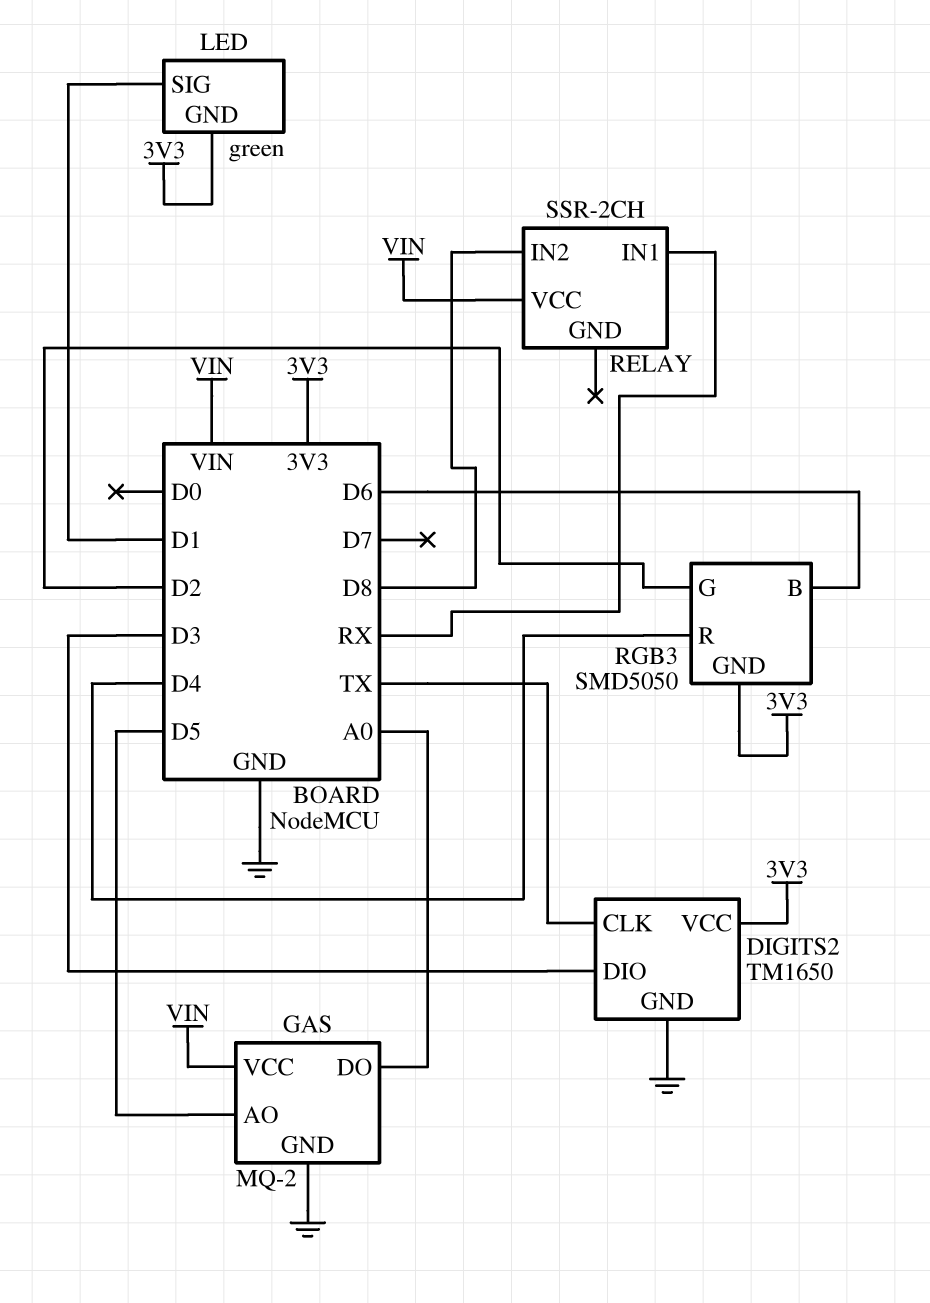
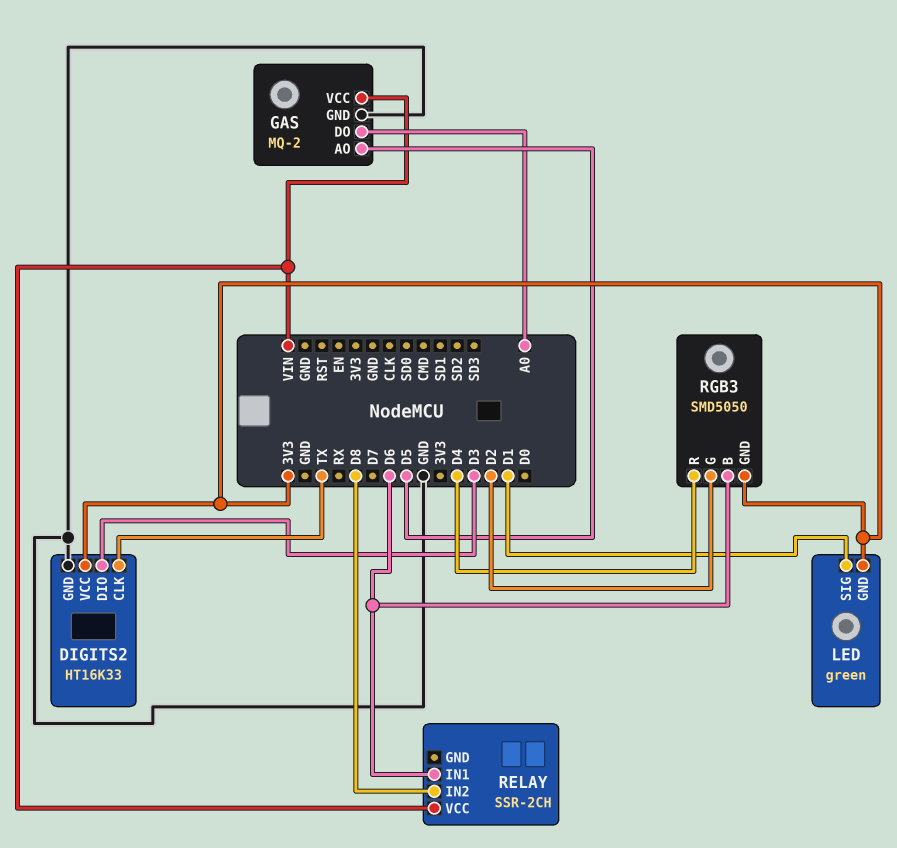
DIGITS2: TM1650 -> HT16K33
RELAY pin IN1: RX -> D6

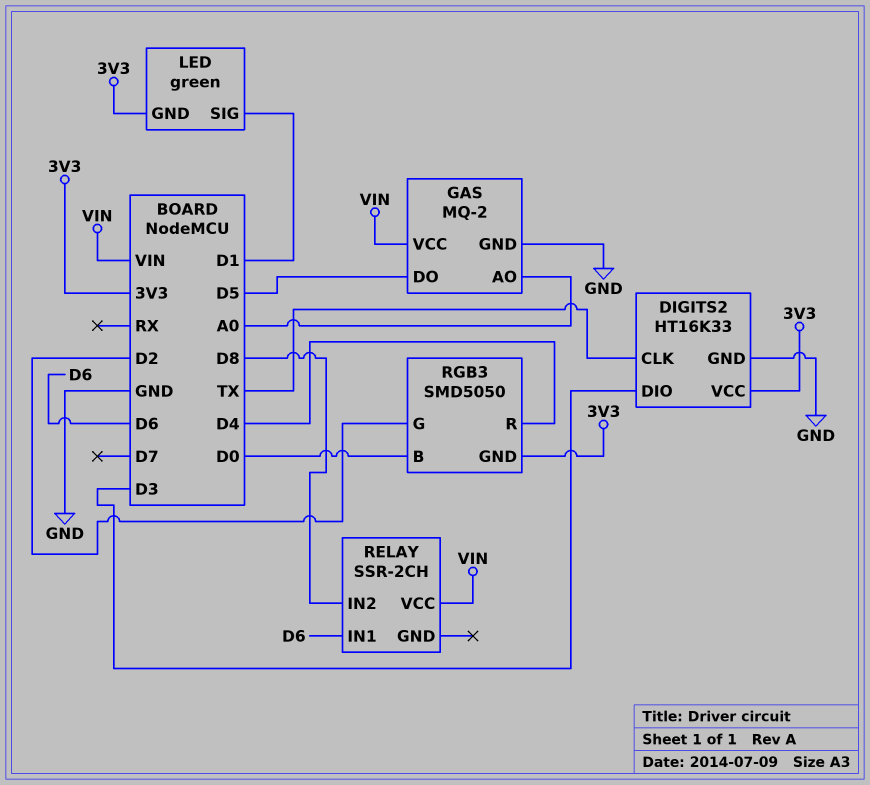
GAS pin AO: D5 -> A0
GAS pin DO: A0 -> D5
RGB3 pin B: D6 -> D0

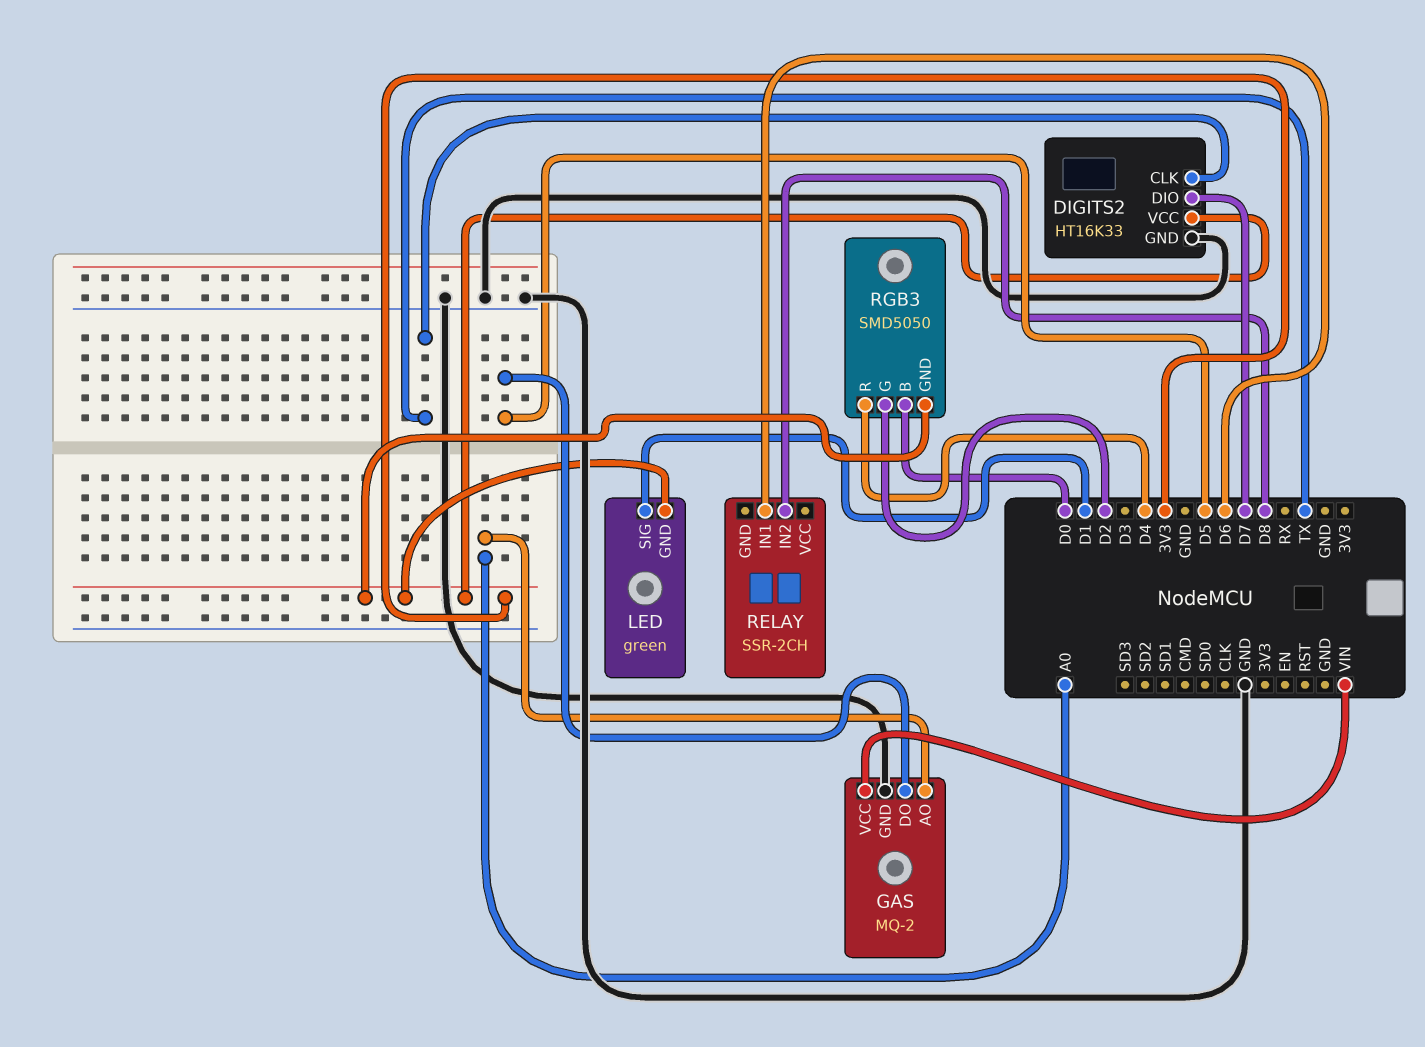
DIGITS2 pin DIO: D3 -> D7
RELAY pin VCC: VIN -> none

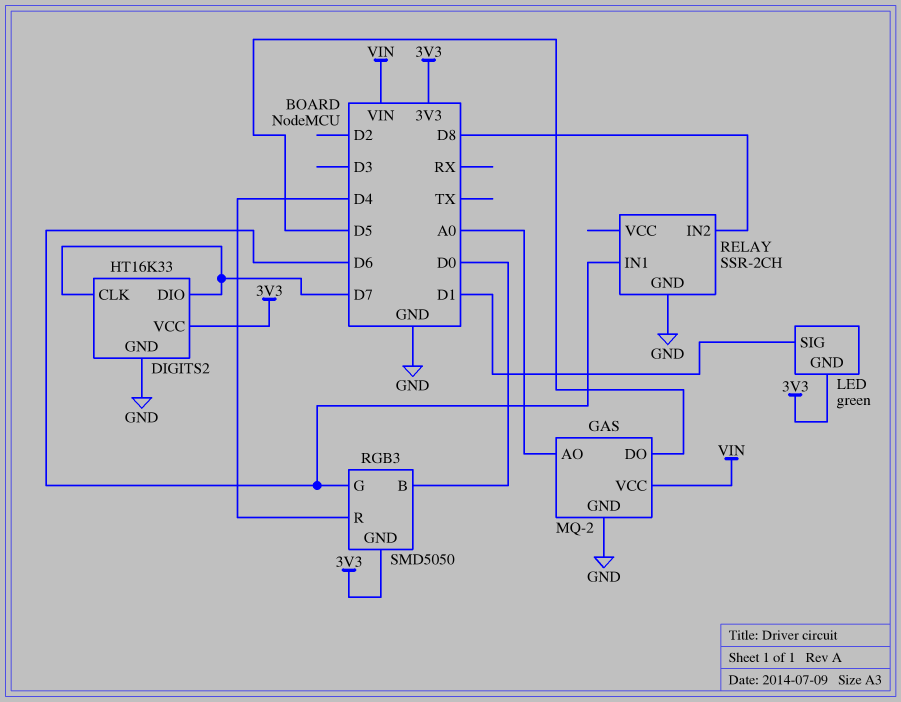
DIGITS2 pin CLK: TX -> D7
RELAY pin GND: none -> GND
RGB3 pin G: D2 -> D6

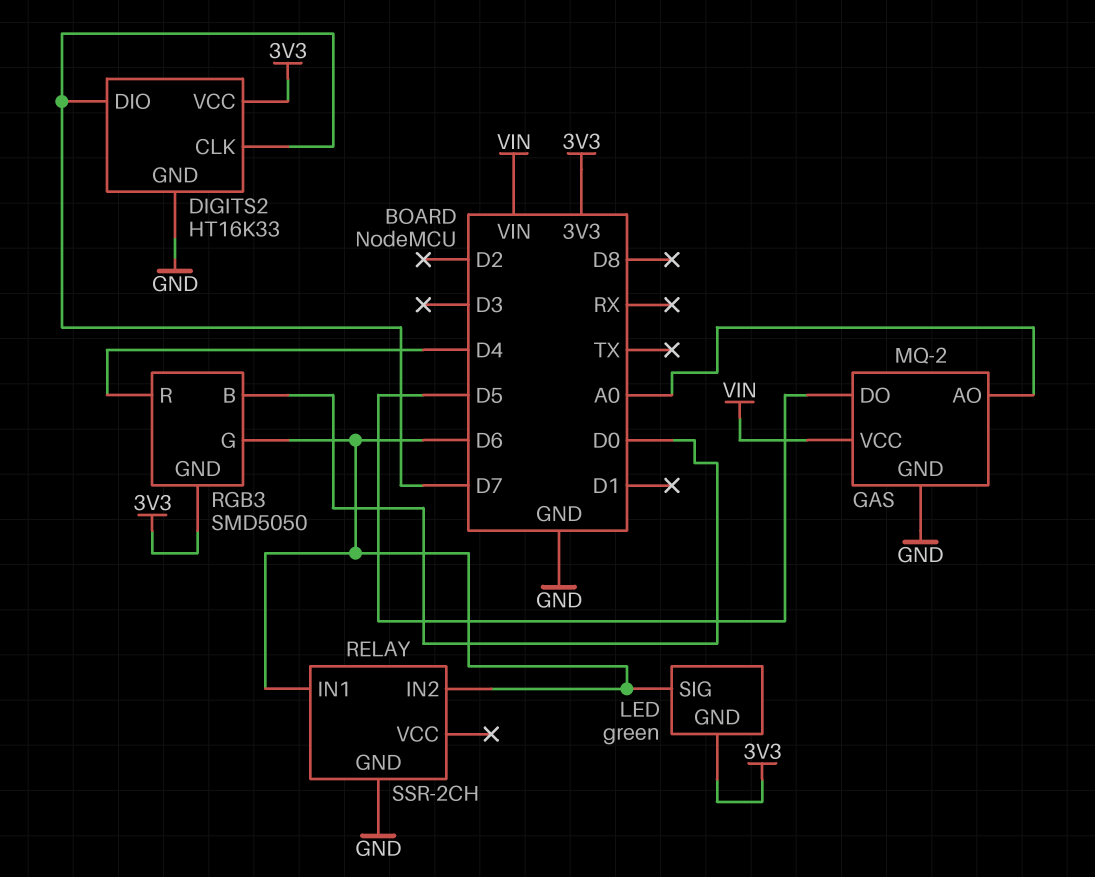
LED pin SIG: D1 -> D6
RELAY pin IN2: D8 -> D6

